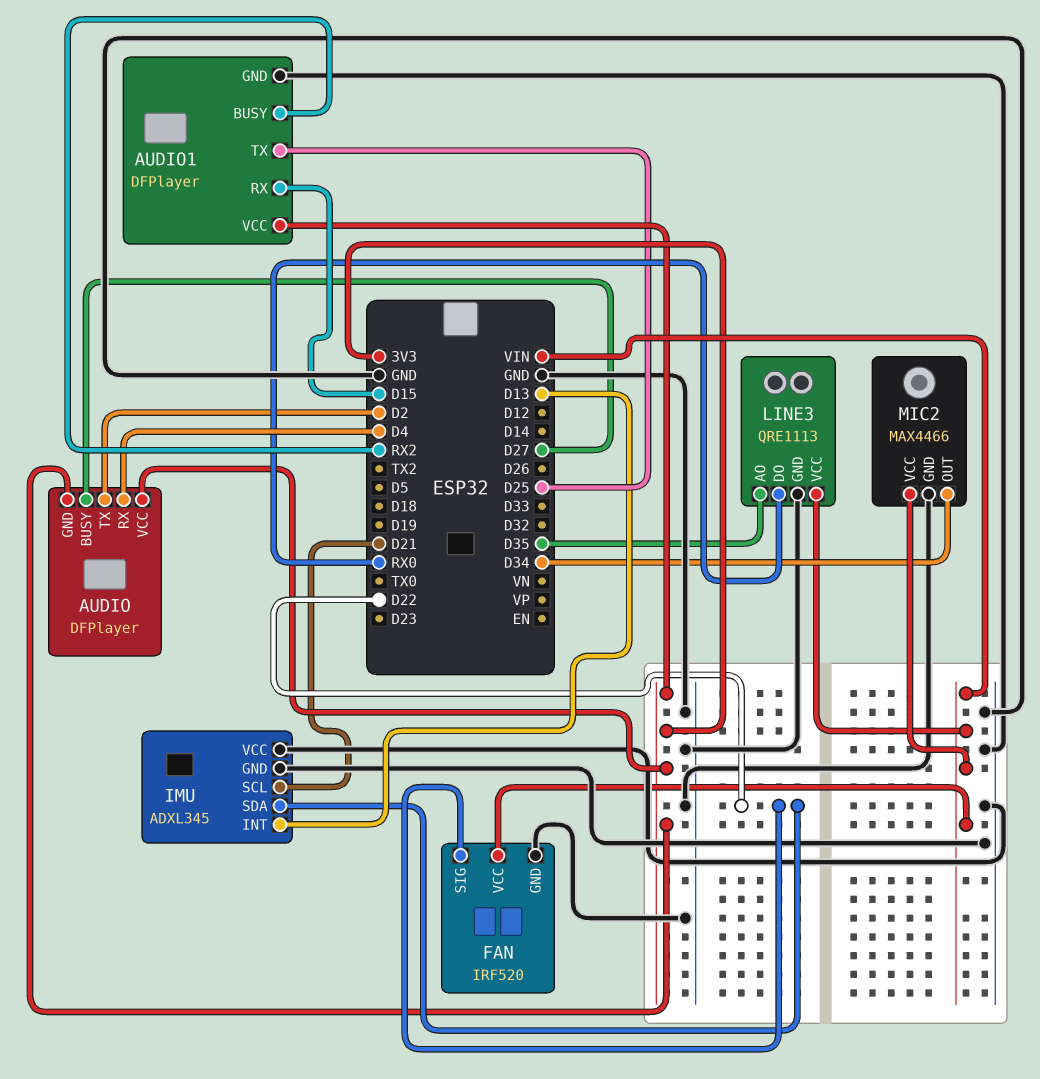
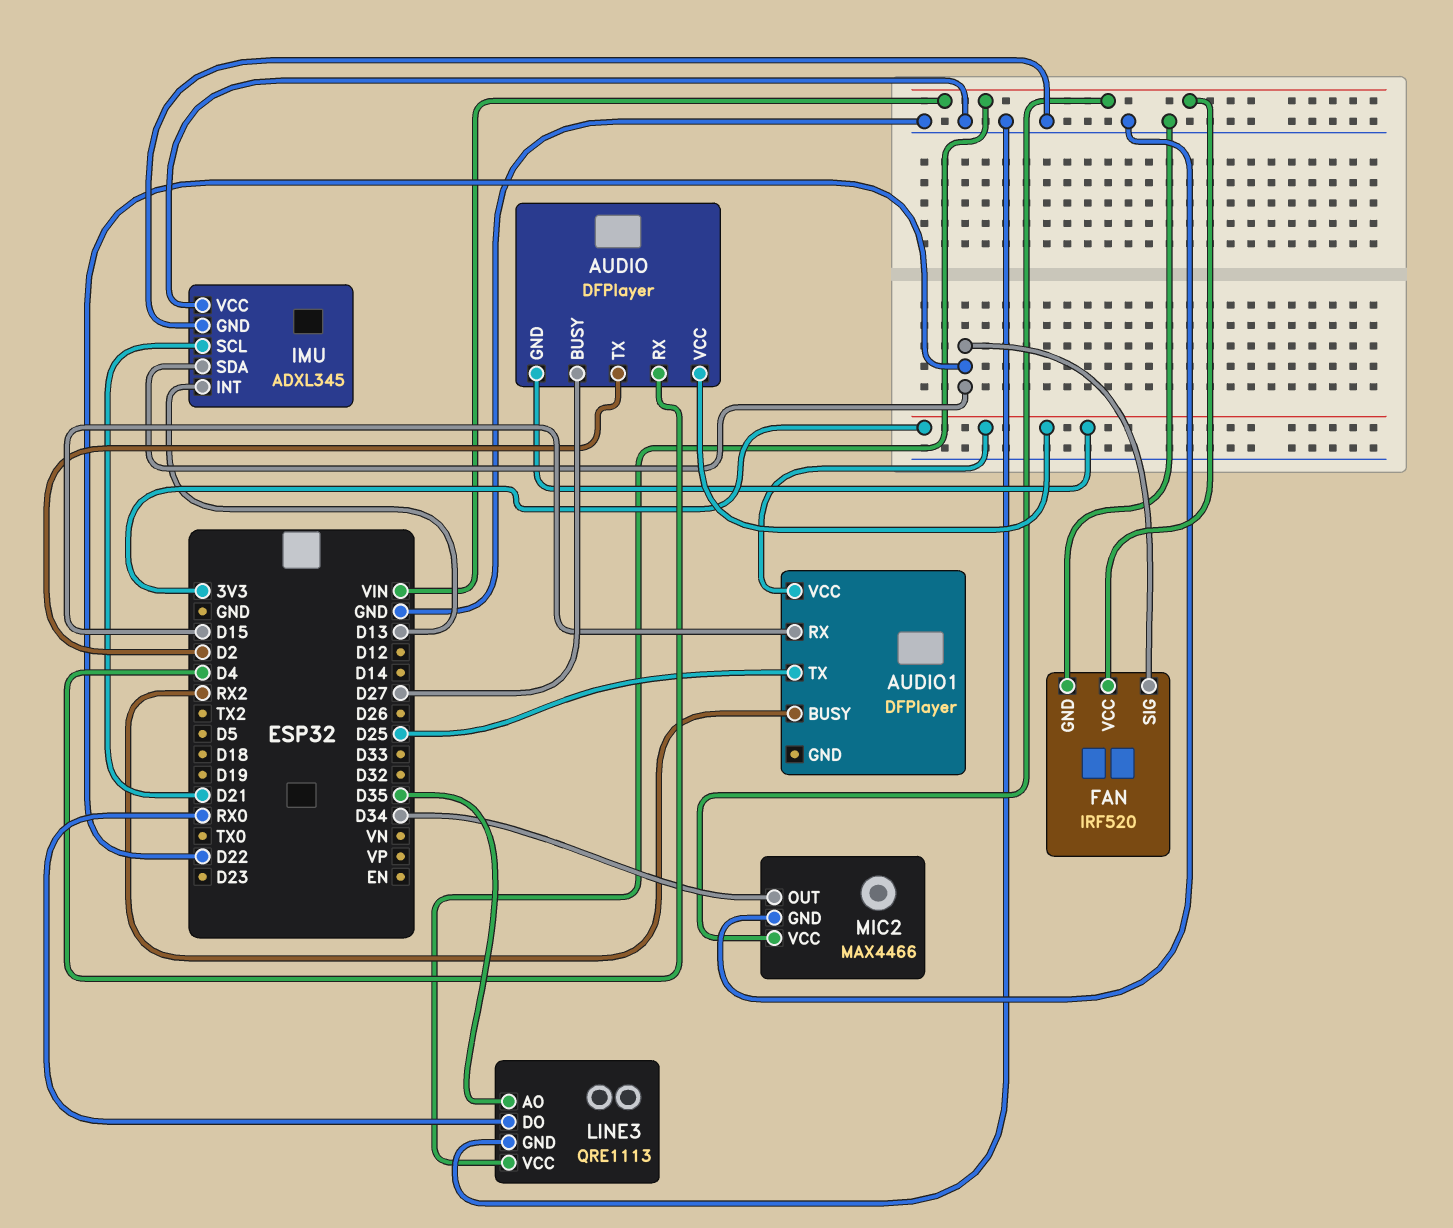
AUDIO1 pin GND: GND -> none

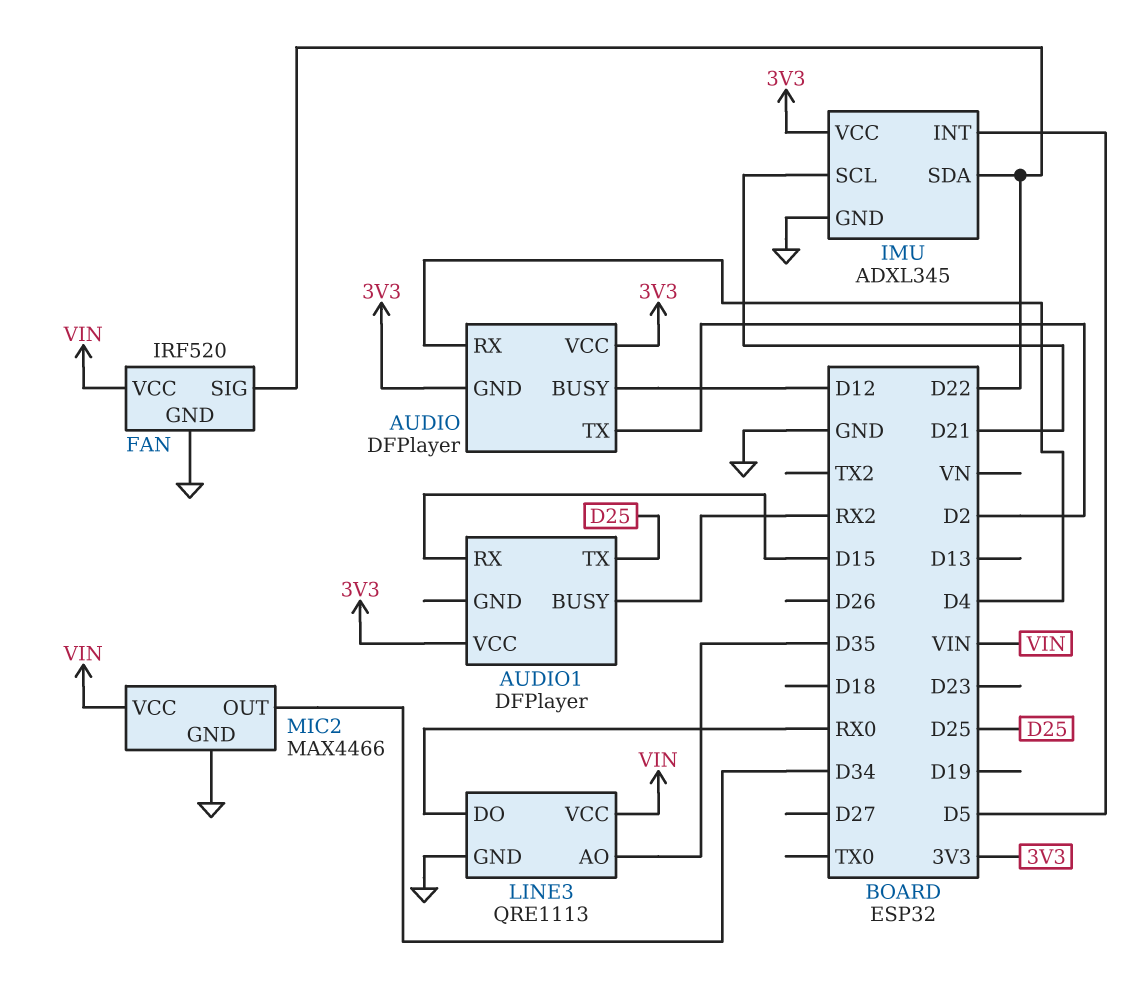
AUDIO pin BUSY: D27 -> D12
IMU pin INT: D13 -> D5
IMU pin VCC: GND -> 3V3

